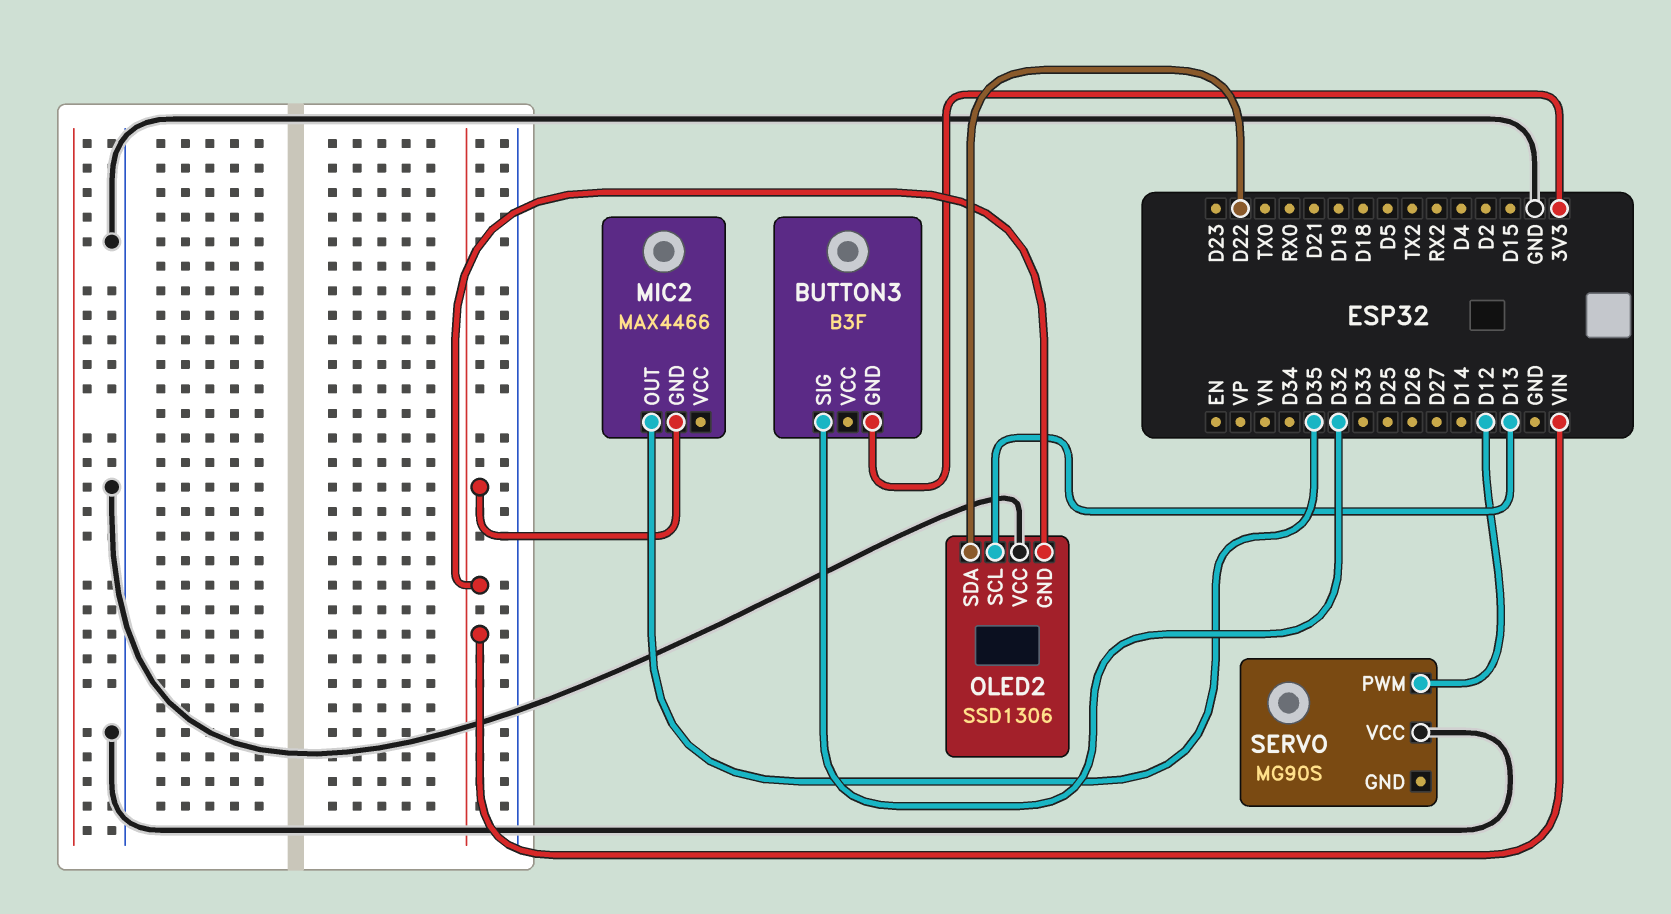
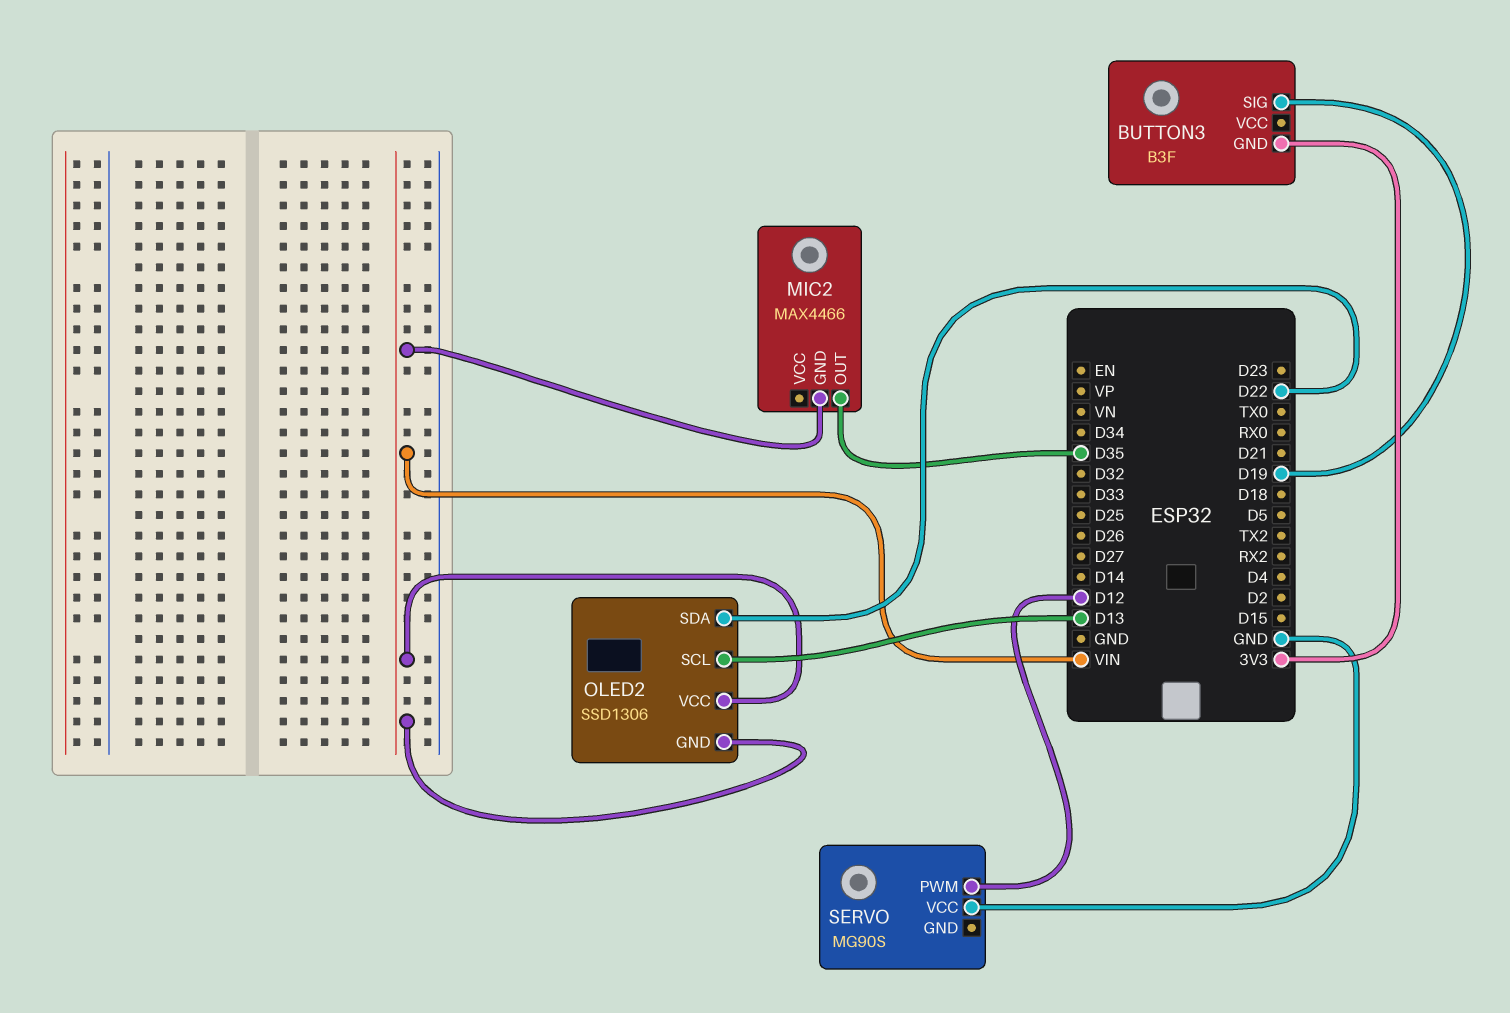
BUTTON3 pin SIG: D32 -> D19
OLED2 pin VCC: GND -> VIN

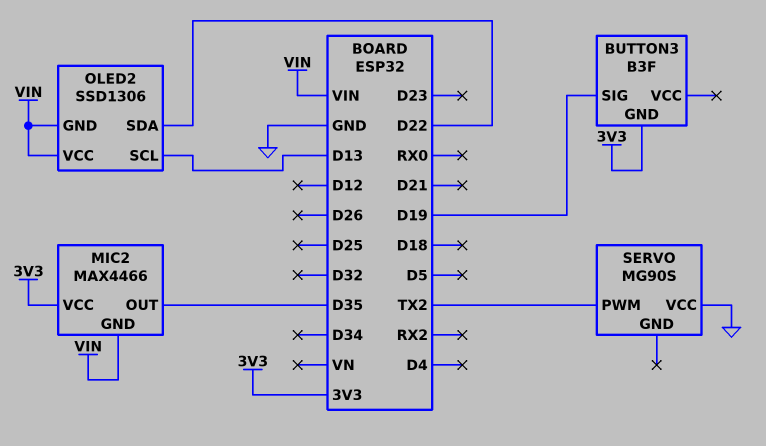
MIC2 pin VCC: none -> 3V3
SERVO pin PWM: D12 -> TX2

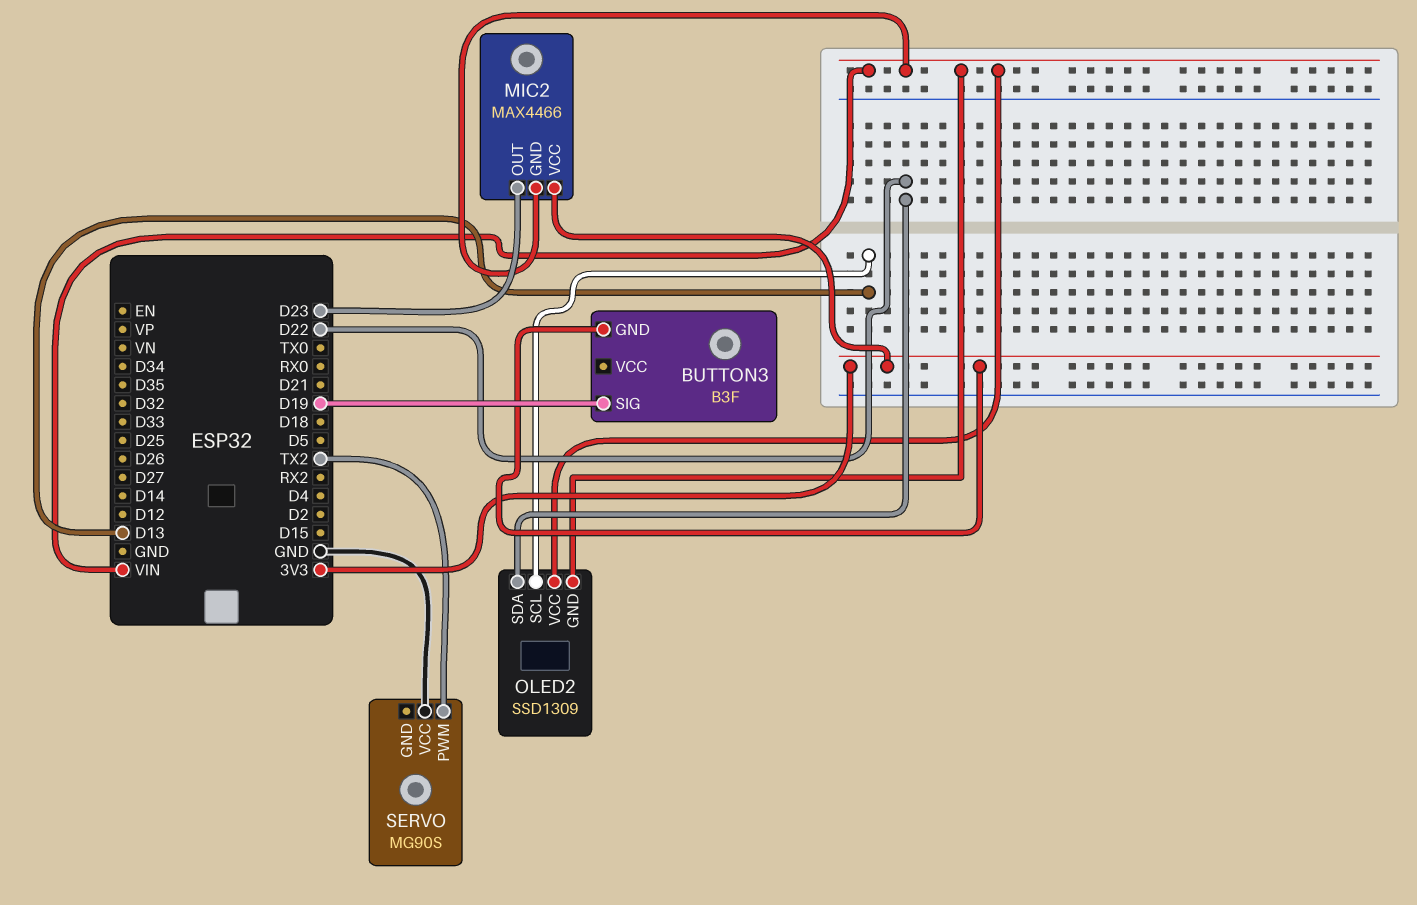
MIC2 pin OUT: D35 -> D23
OLED2: SSD1306 -> SSD1309

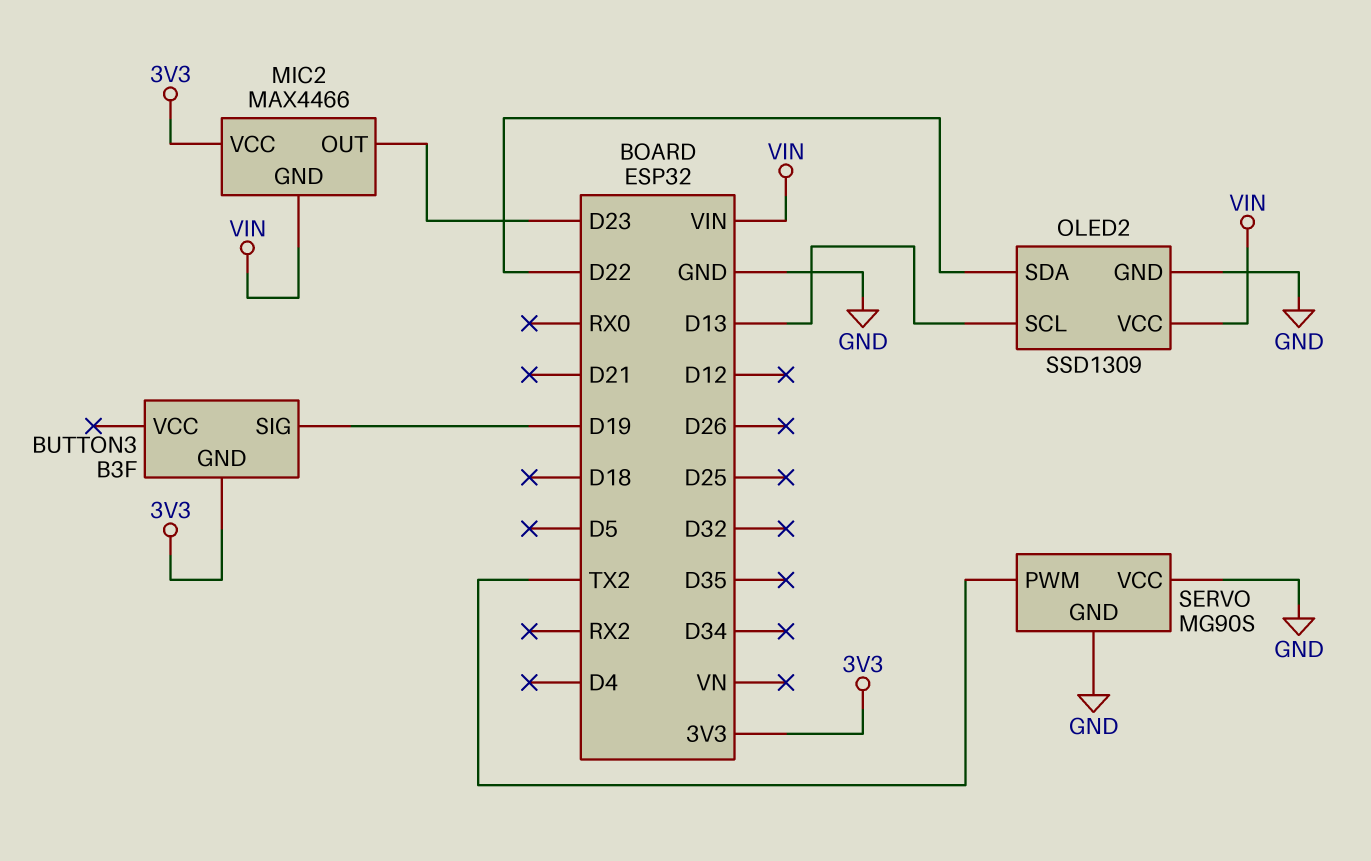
OLED2 pin GND: VIN -> GND
SERVO pin GND: none -> GND

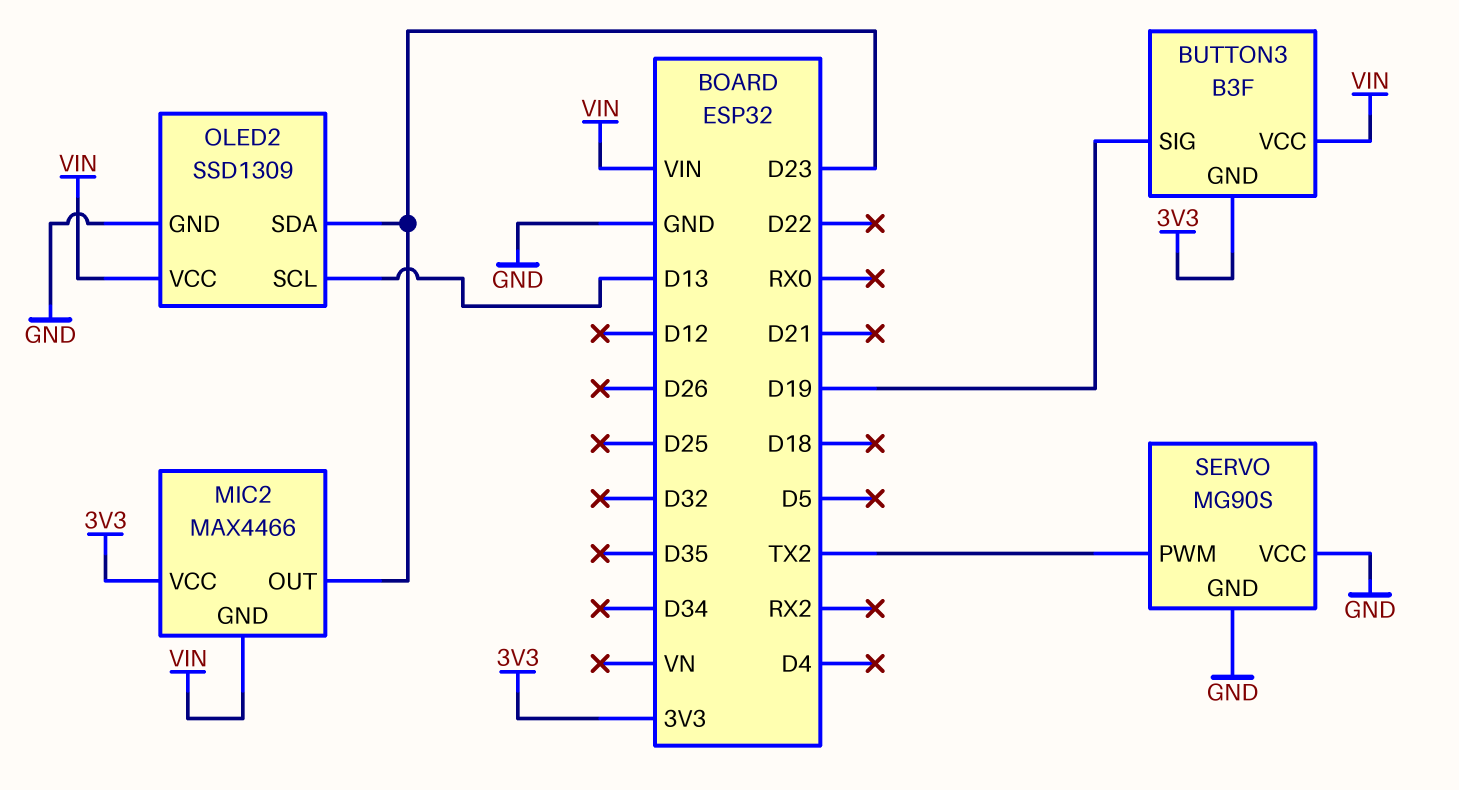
BUTTON3 pin VCC: none -> VIN
OLED2 pin SDA: D22 -> D23

